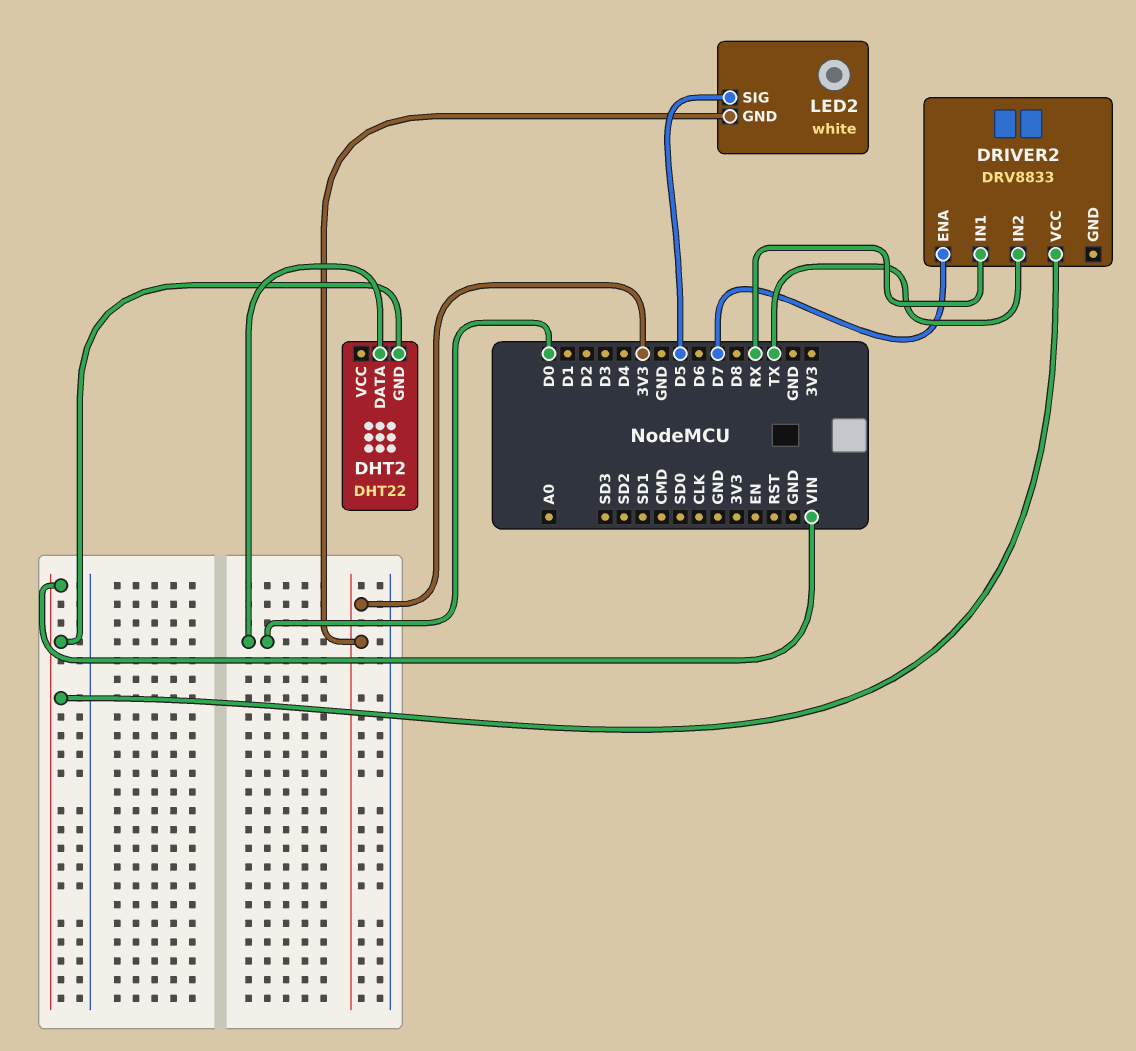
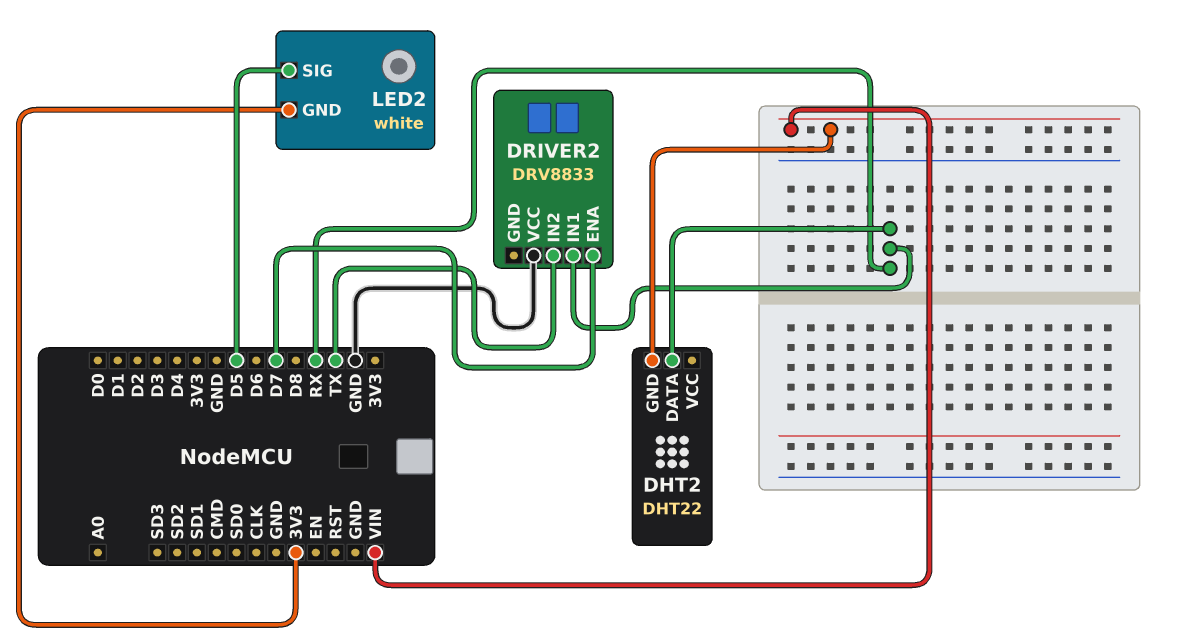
DHT2 pin DATA: D0 -> RX
DRIVER2 pin VCC: VIN -> GND

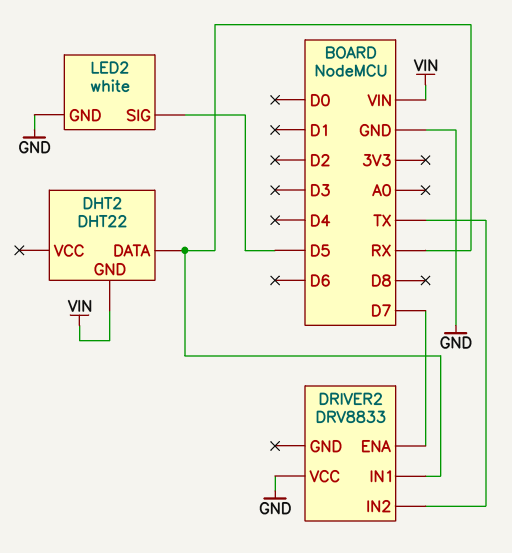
LED2 pin GND: 3V3 -> GND

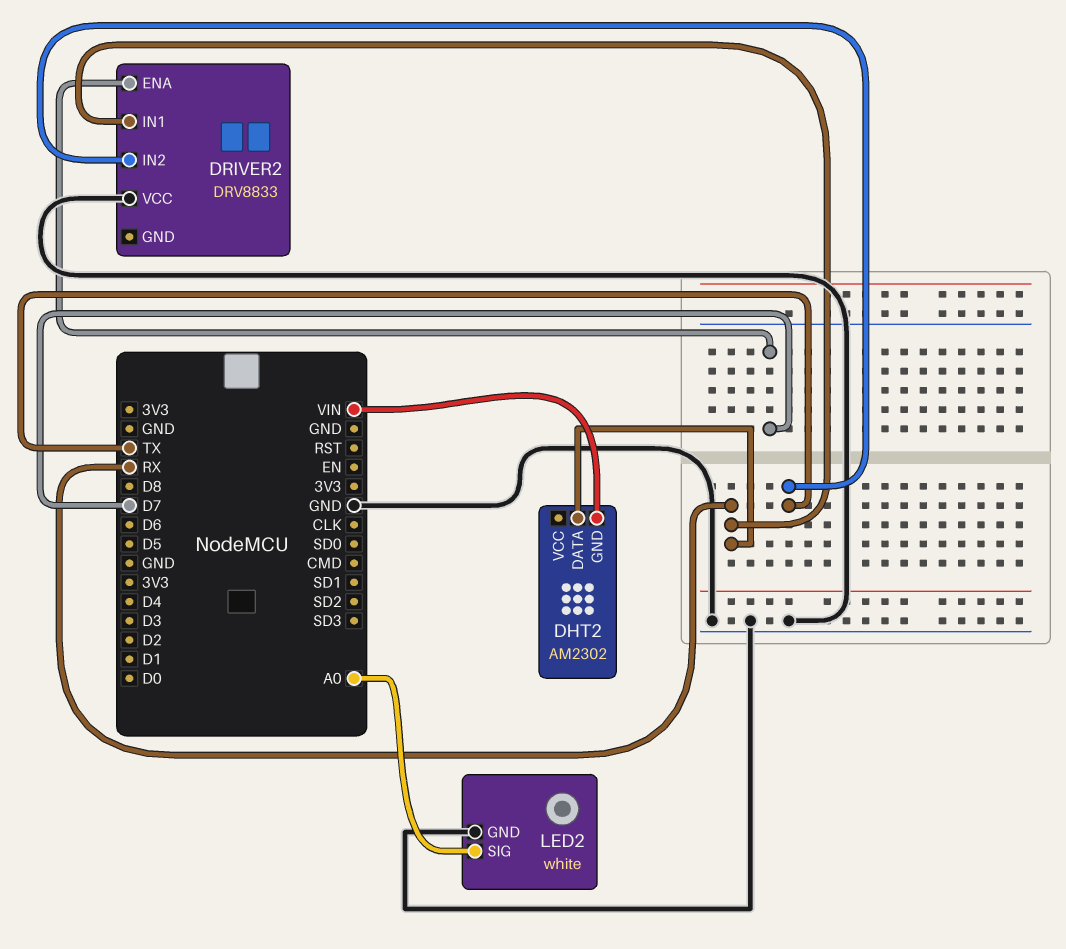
DHT2: DHT22 -> AM2302
LED2 pin SIG: D5 -> A0

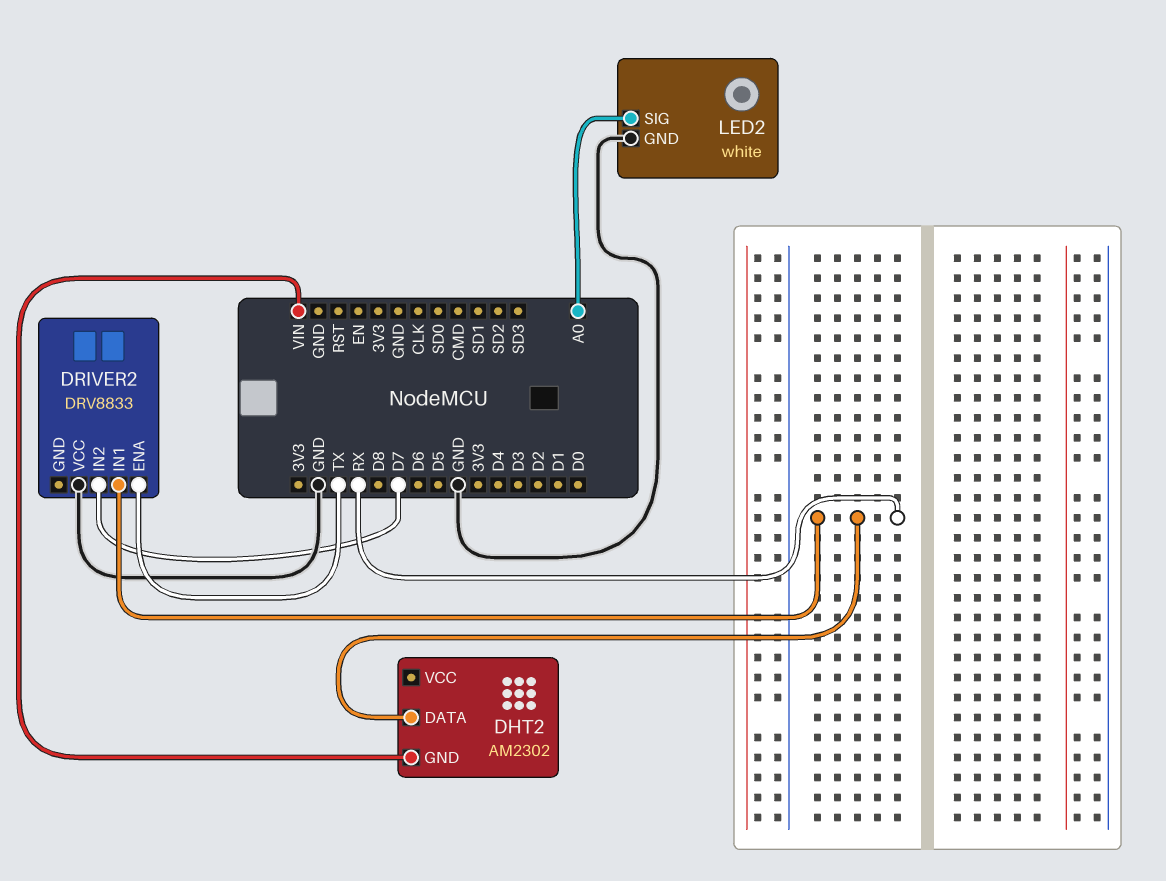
DRIVER2 pin ENA: D7 -> TX
DRIVER2 pin IN2: TX -> D7

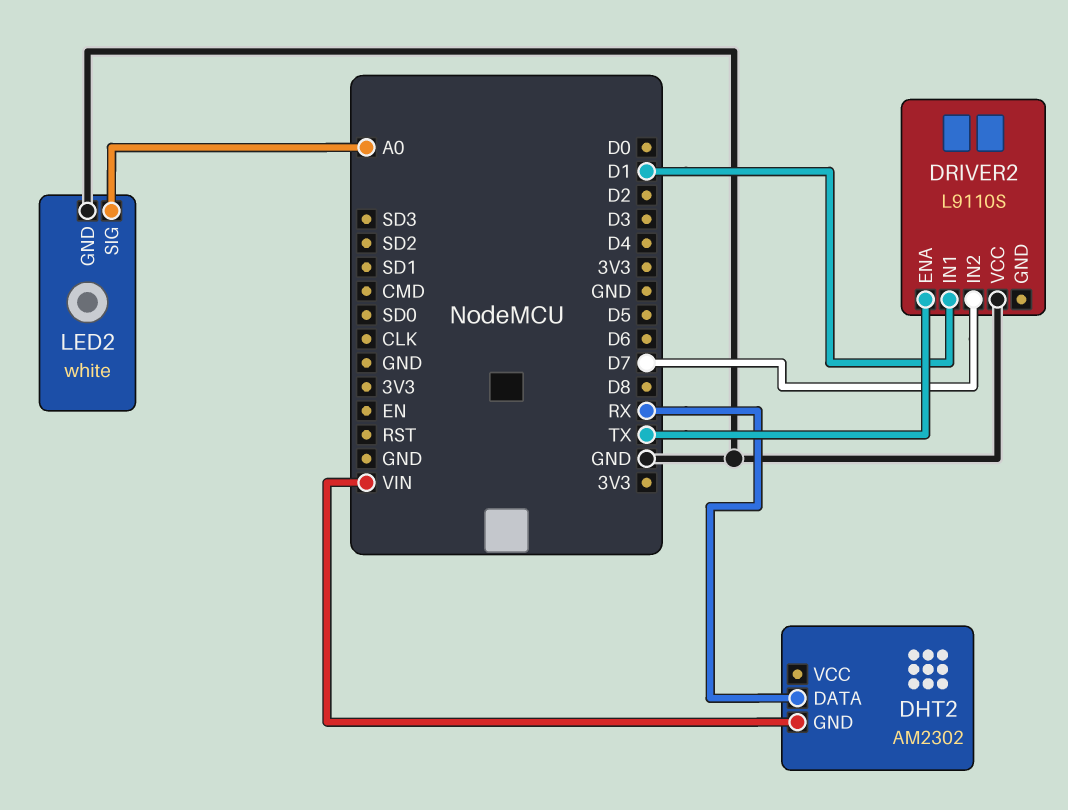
DRIVER2: DRV8833 -> L9110S
DRIVER2 pin IN1: RX -> D1

